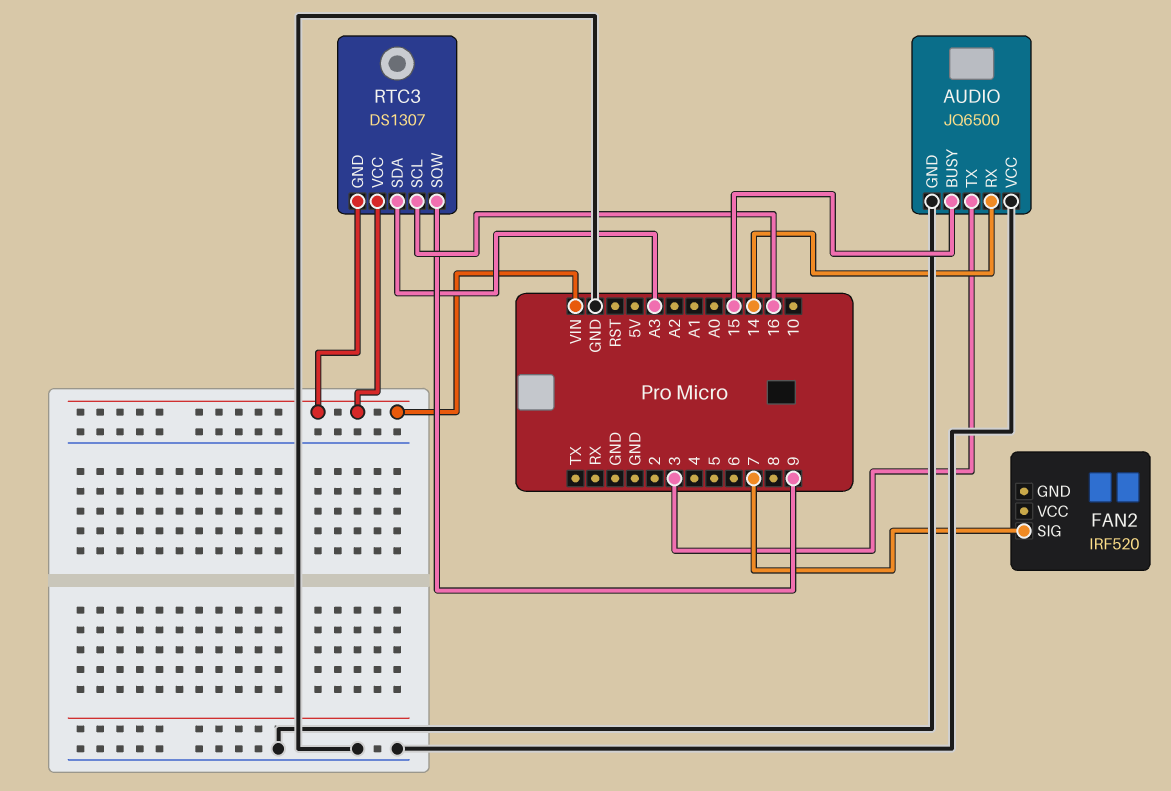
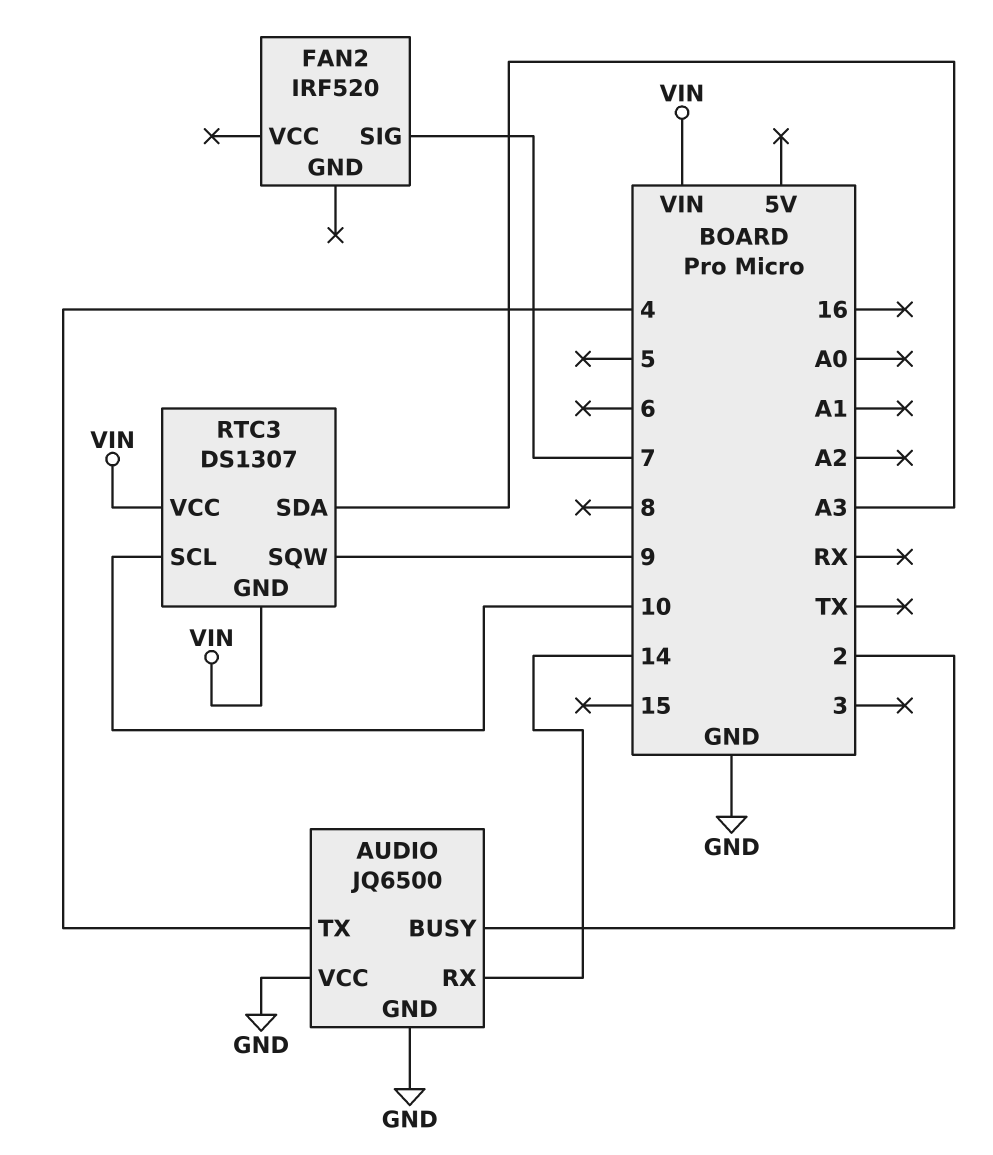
AUDIO pin BUSY: 15 -> 2
AUDIO pin TX: 3 -> 4
RTC3 pin SCL: 16 -> 10

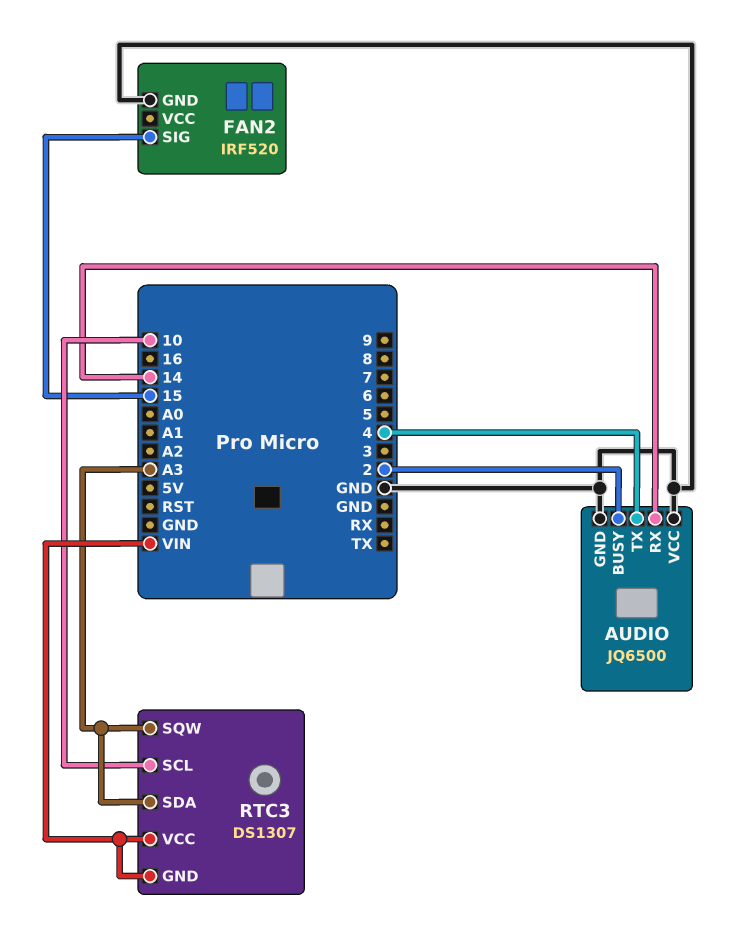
FAN2 pin GND: none -> GND
FAN2 pin SIG: 7 -> 15
RTC3 pin SQW: 9 -> A3

